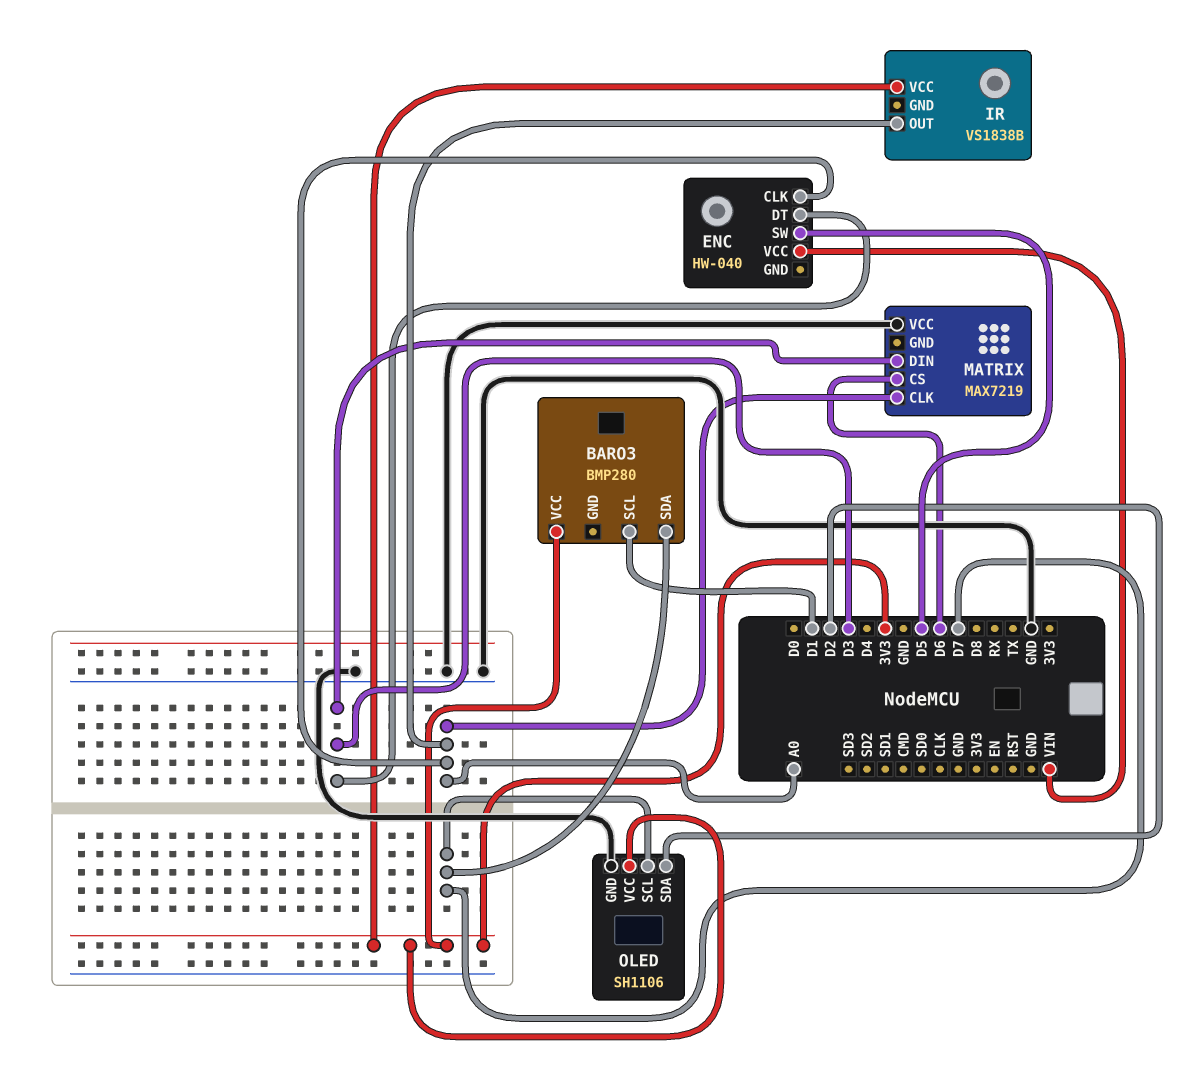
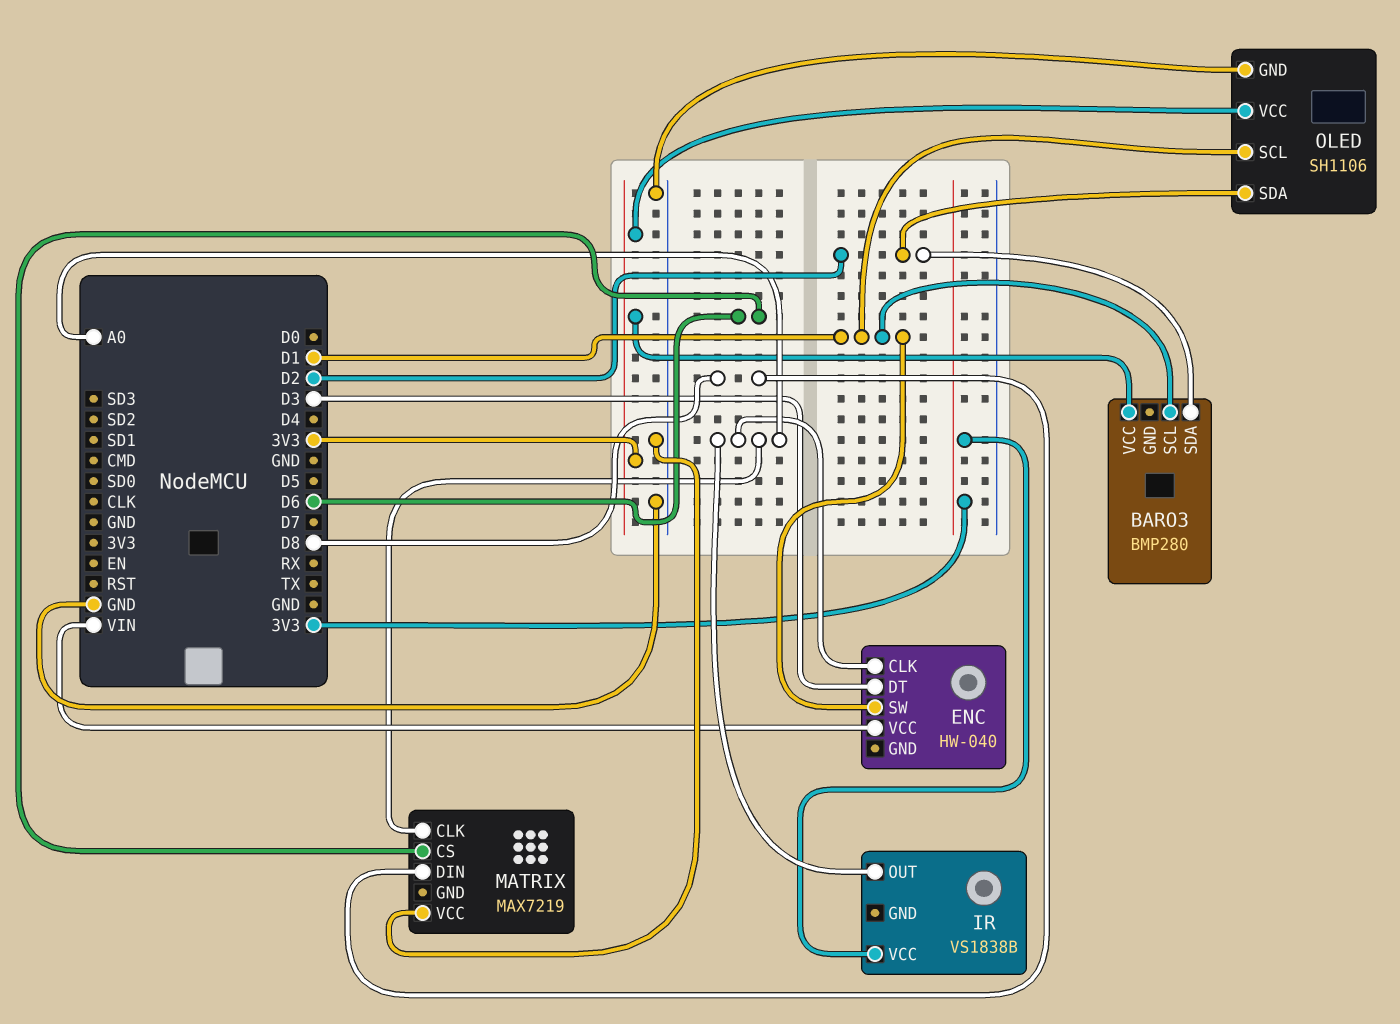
BARO3 pin SDA: D7 -> D2
ENC pin SW: D5 -> D1
MATRIX pin DIN: D3 -> D8
OLED pin SCL: D7 -> D1

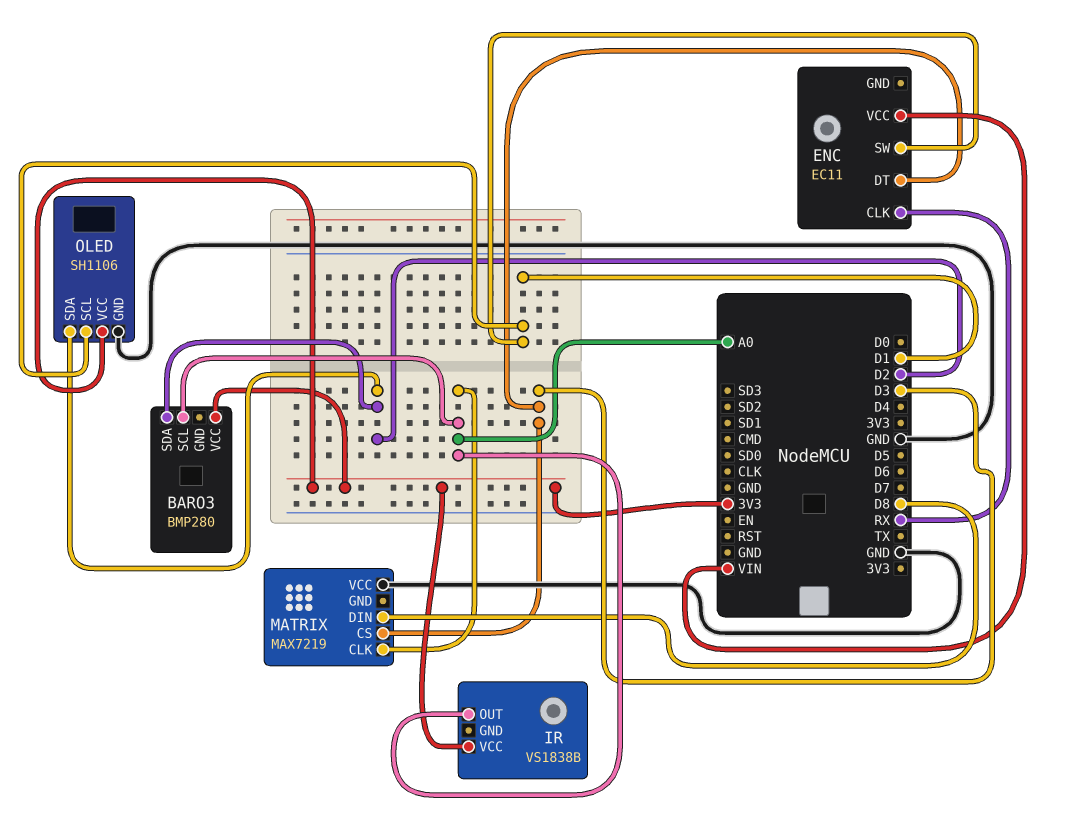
BARO3 pin SCL: D1 -> A0
ENC: HW-040 -> EC11
ENC pin CLK: A0 -> RX
MATRIX pin CS: D6 -> D3

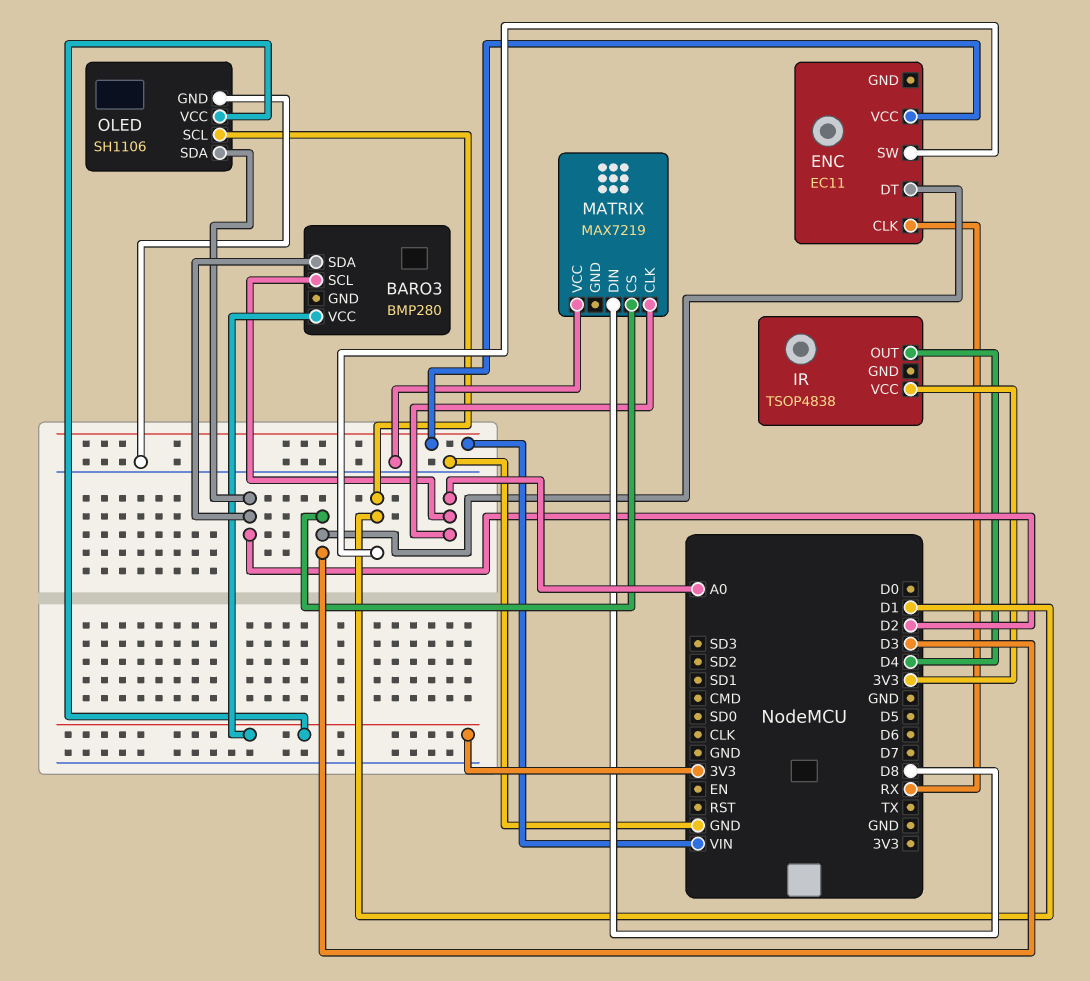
IR: VS1838B -> TSOP4838
IR pin OUT: A0 -> D4

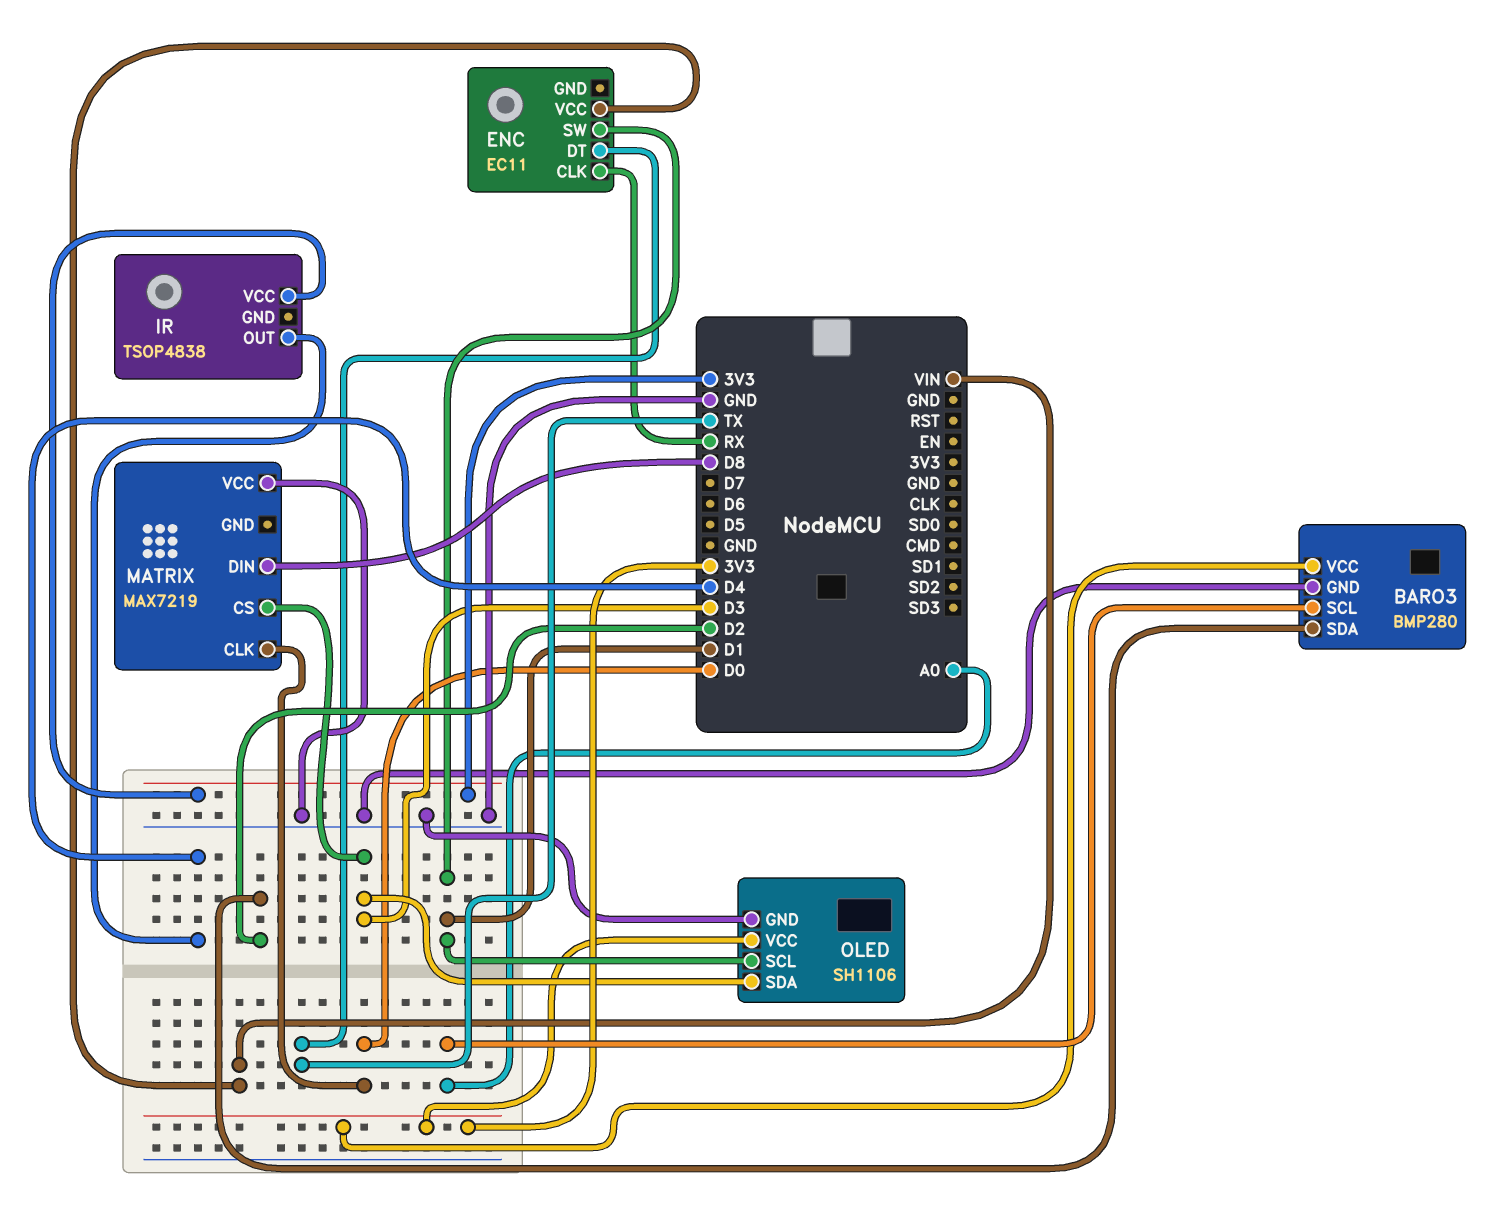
BARO3 pin GND: none -> GND
ENC pin DT: D3 -> TX
MATRIX pin CLK: A0 -> D0
OLED pin SDA: D2 -> D3

